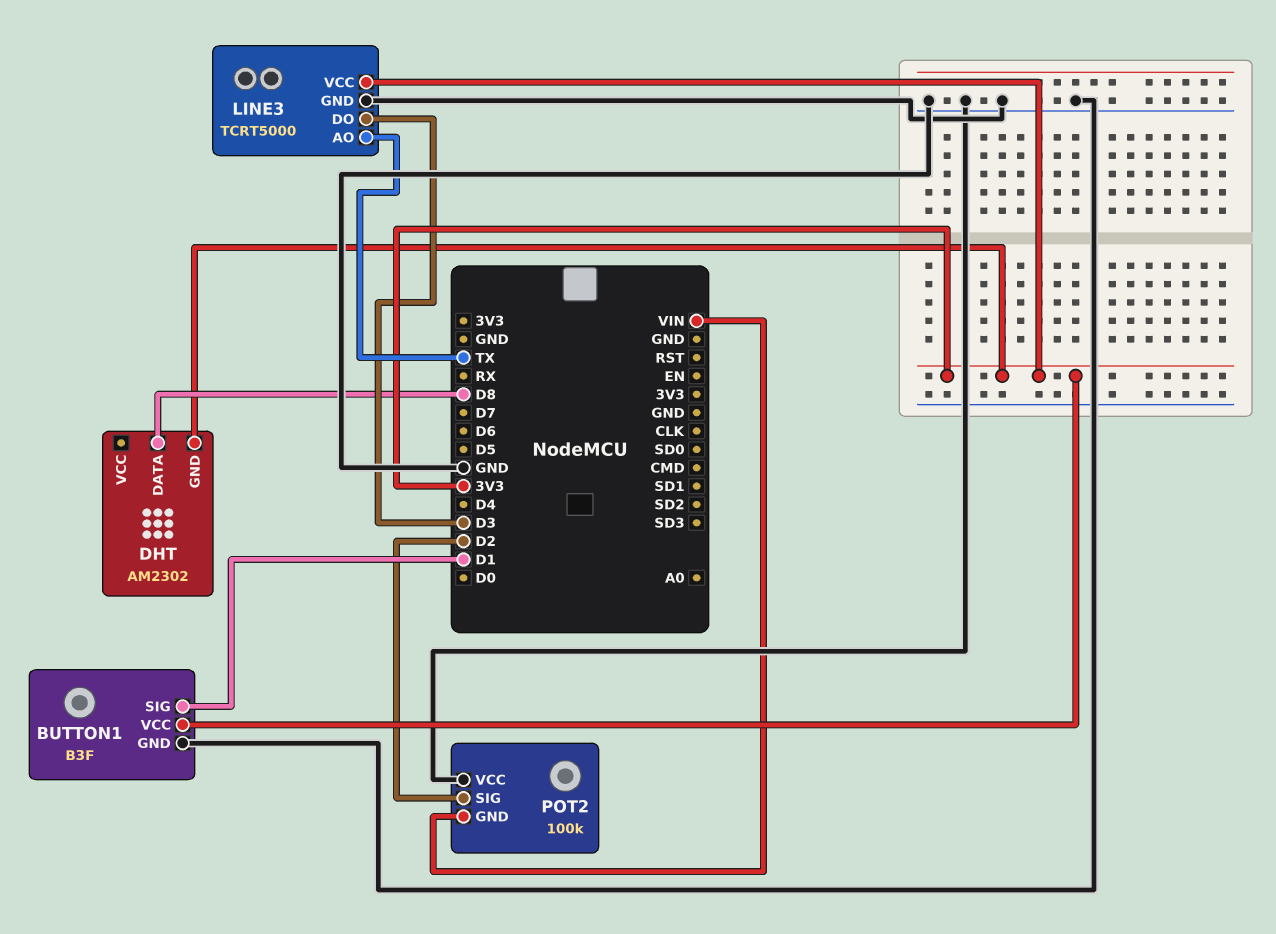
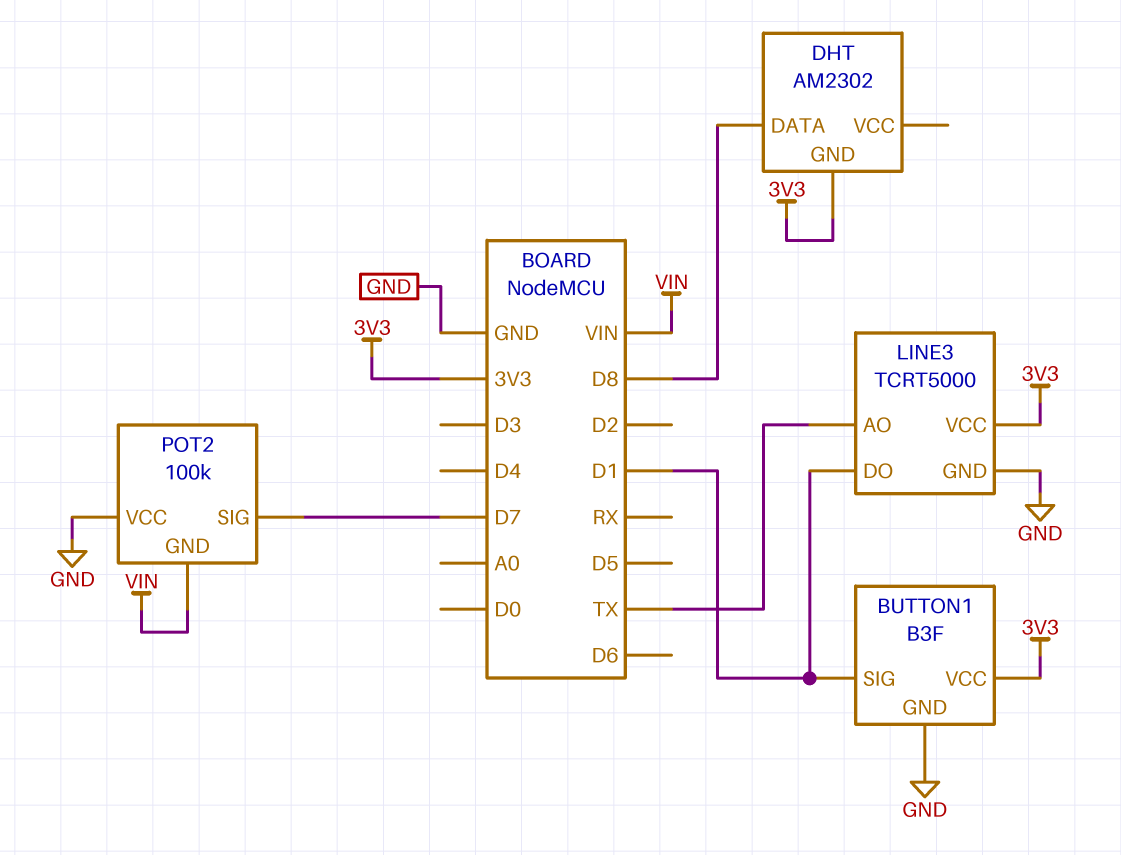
LINE3 pin DO: D3 -> D1
POT2 pin SIG: D2 -> D7

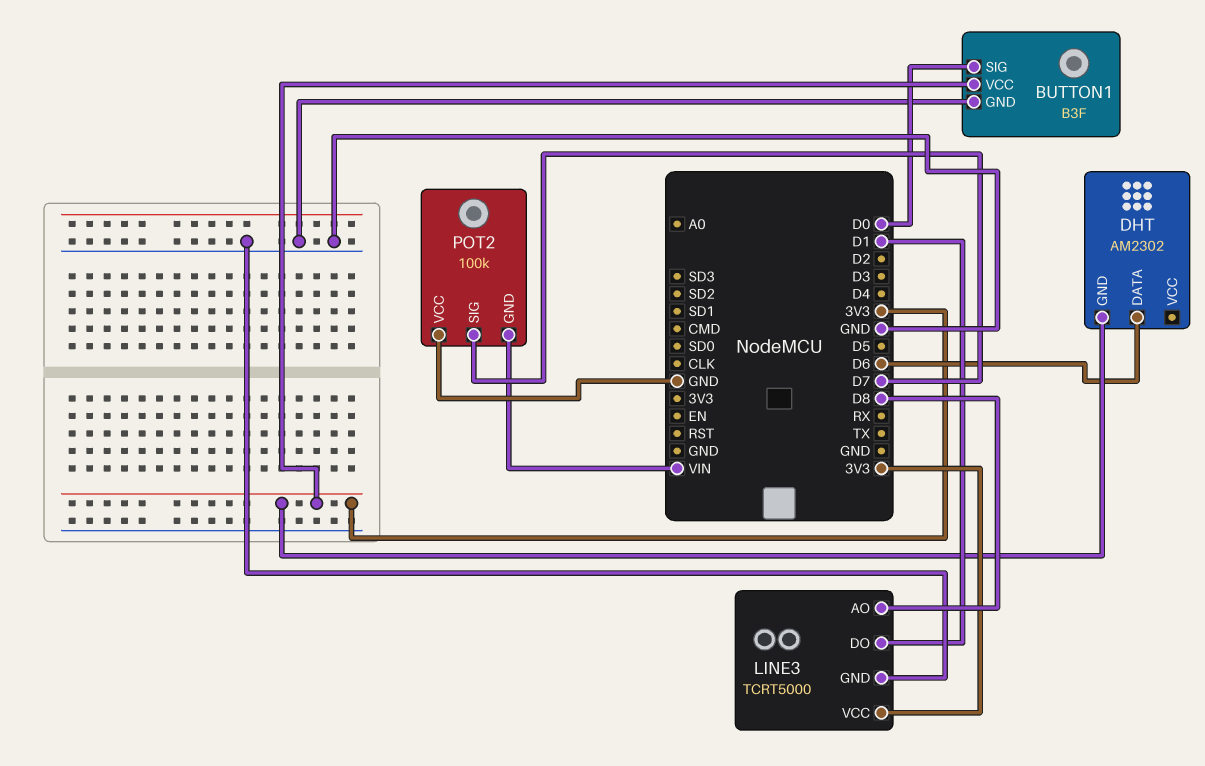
BUTTON1 pin SIG: D1 -> D0
DHT pin DATA: D8 -> D6
LINE3 pin AO: TX -> D8

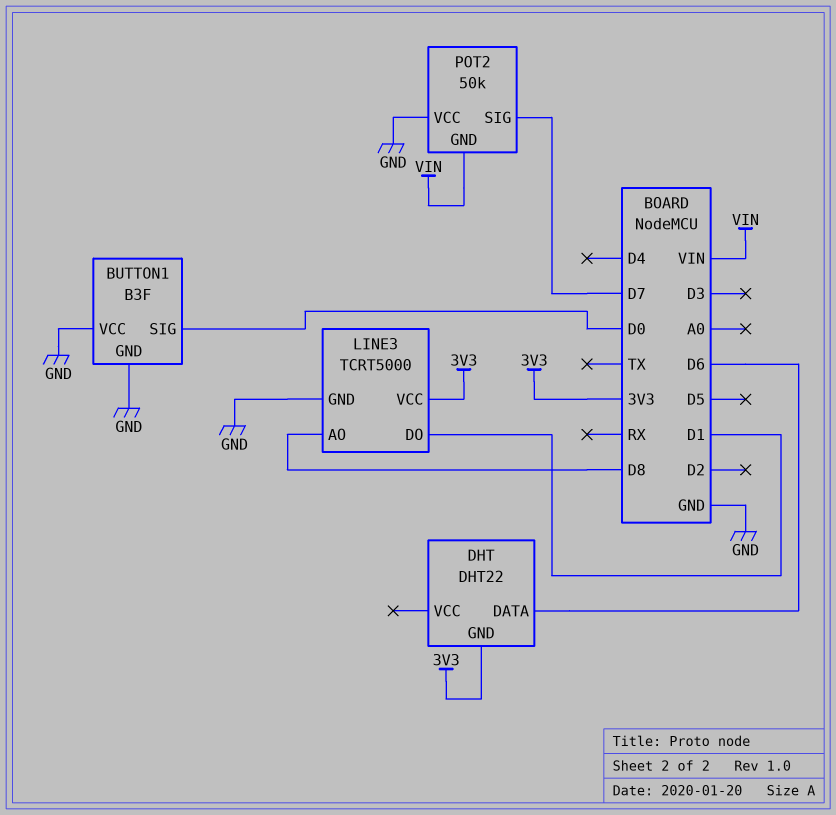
BUTTON1 pin VCC: 3V3 -> GND
DHT: AM2302 -> DHT22
POT2: 100k -> 50k

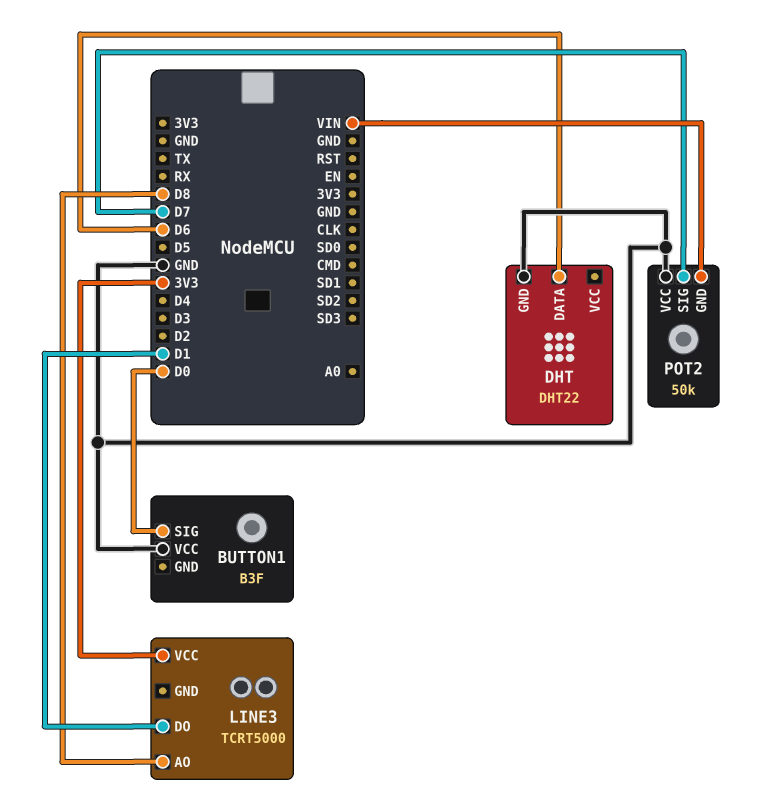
BUTTON1 pin GND: GND -> none
DHT pin GND: 3V3 -> GND
LINE3 pin GND: GND -> none

